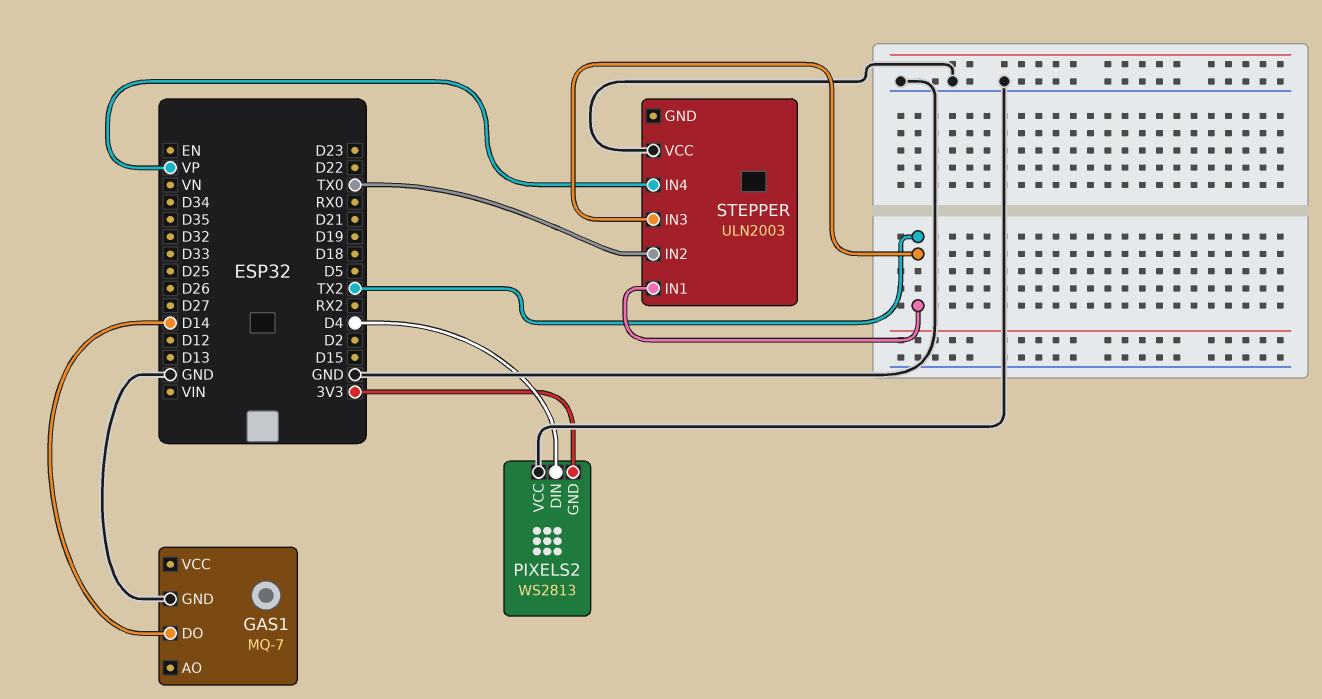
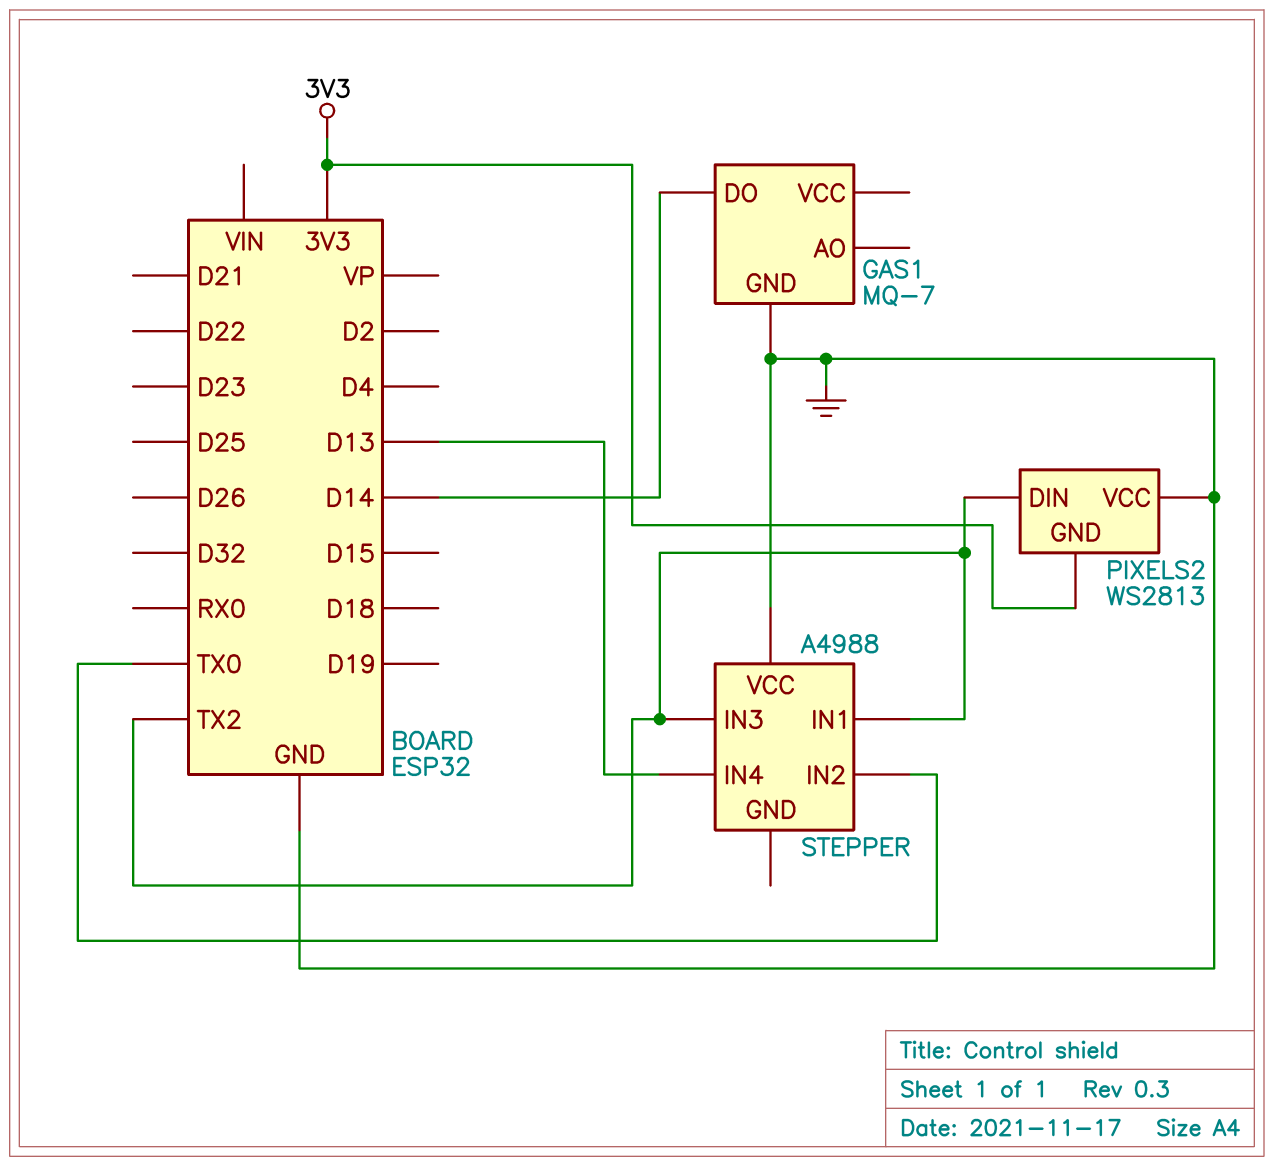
PIXELS2 pin DIN: D4 -> TX2
STEPPER: ULN2003 -> A4988
STEPPER pin IN4: VP -> D13

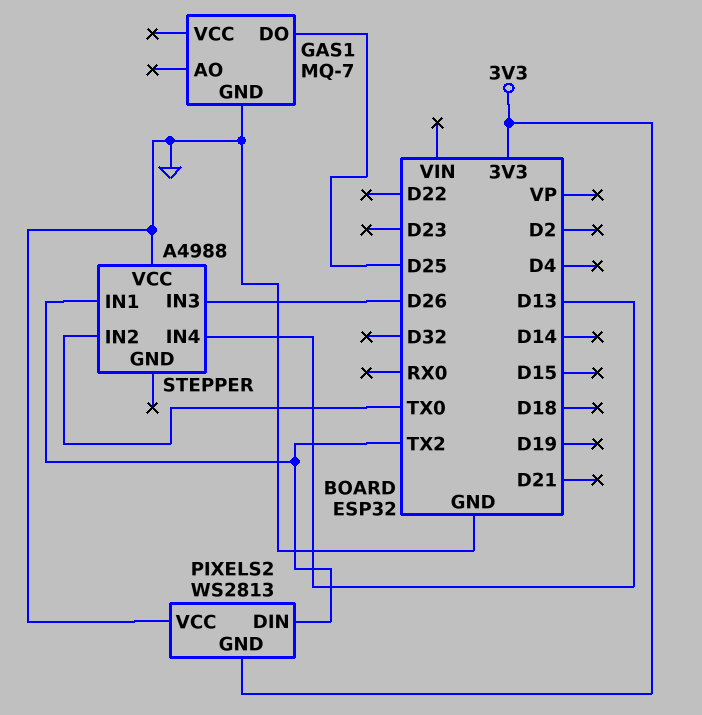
GAS1 pin DO: D14 -> D25
STEPPER pin IN3: TX2 -> D26

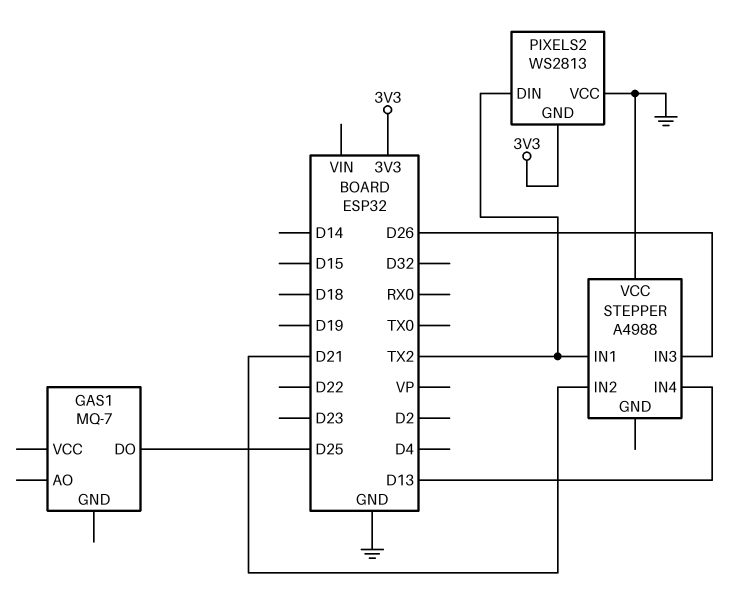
GAS1 pin GND: GND -> none
STEPPER pin IN2: TX0 -> D21

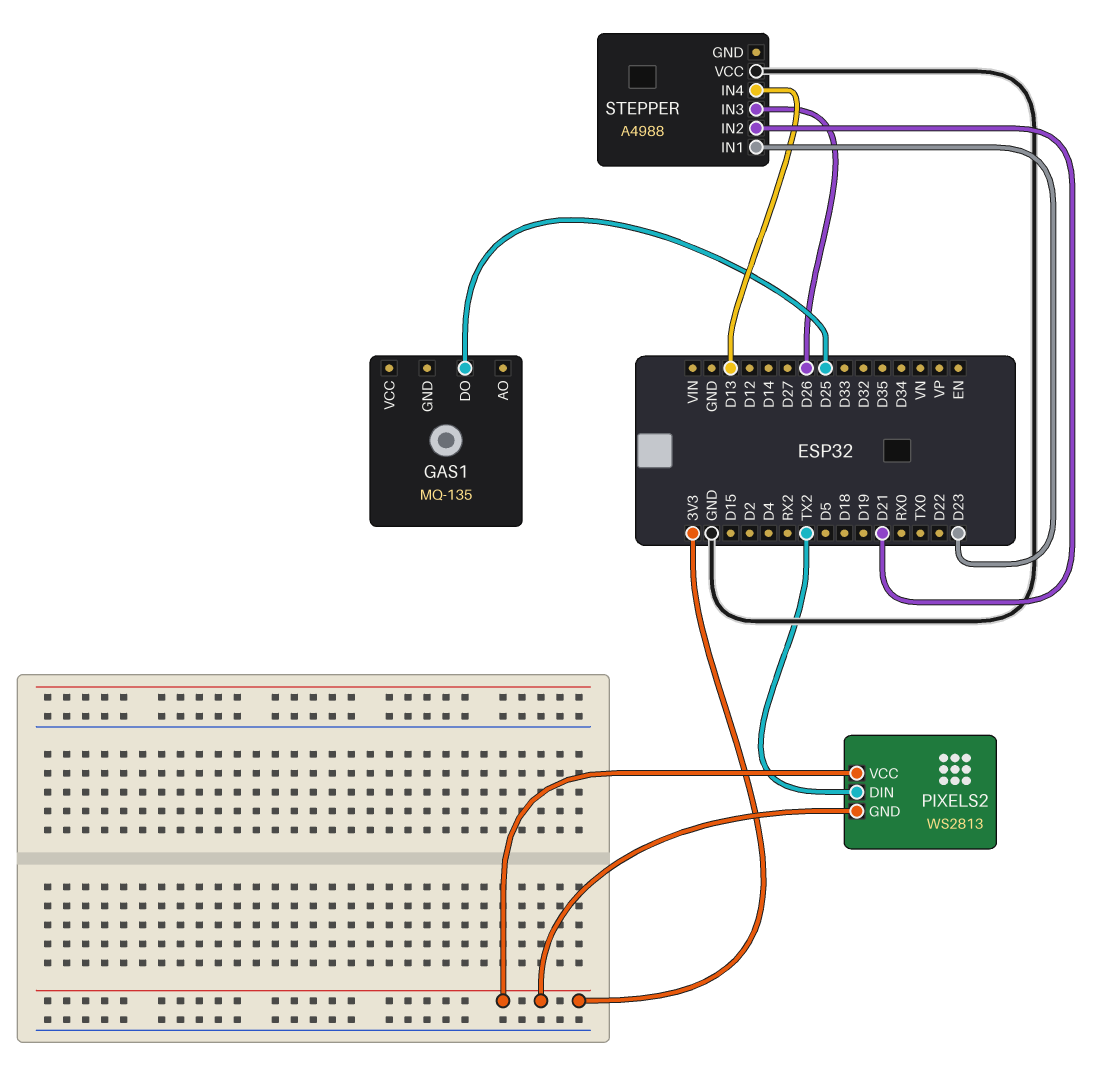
GAS1: MQ-7 -> MQ-135
PIXELS2 pin VCC: GND -> 3V3
STEPPER pin IN1: TX2 -> D23

